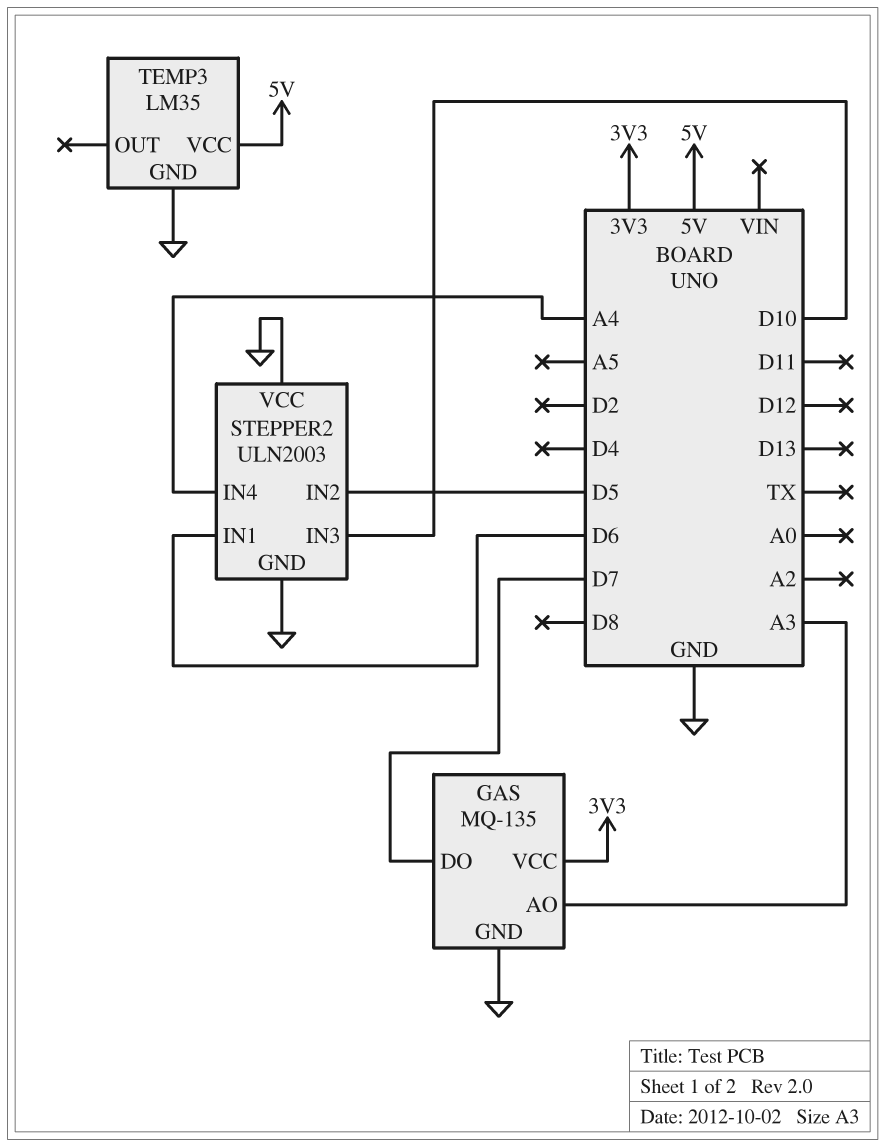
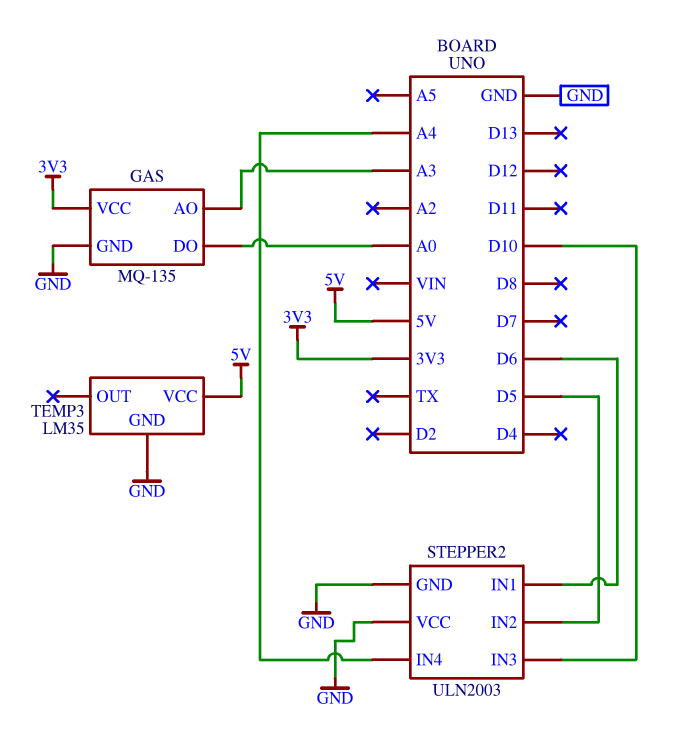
GAS pin DO: D7 -> A0

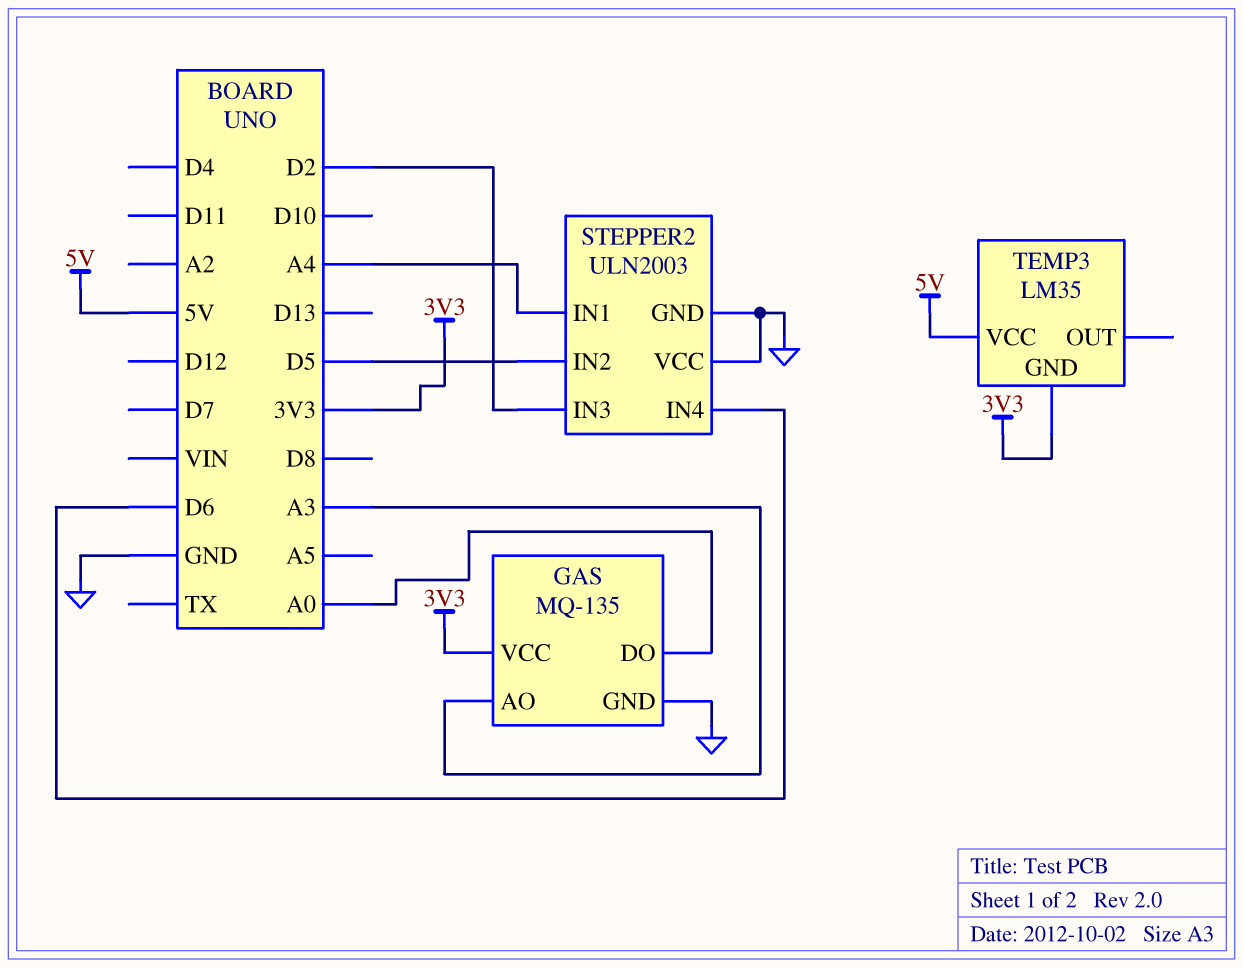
STEPPER2 pin IN1: D6 -> A4
STEPPER2 pin IN3: D10 -> D2
STEPPER2 pin IN4: A4 -> D6
TEMP3 pin GND: GND -> 3V3

